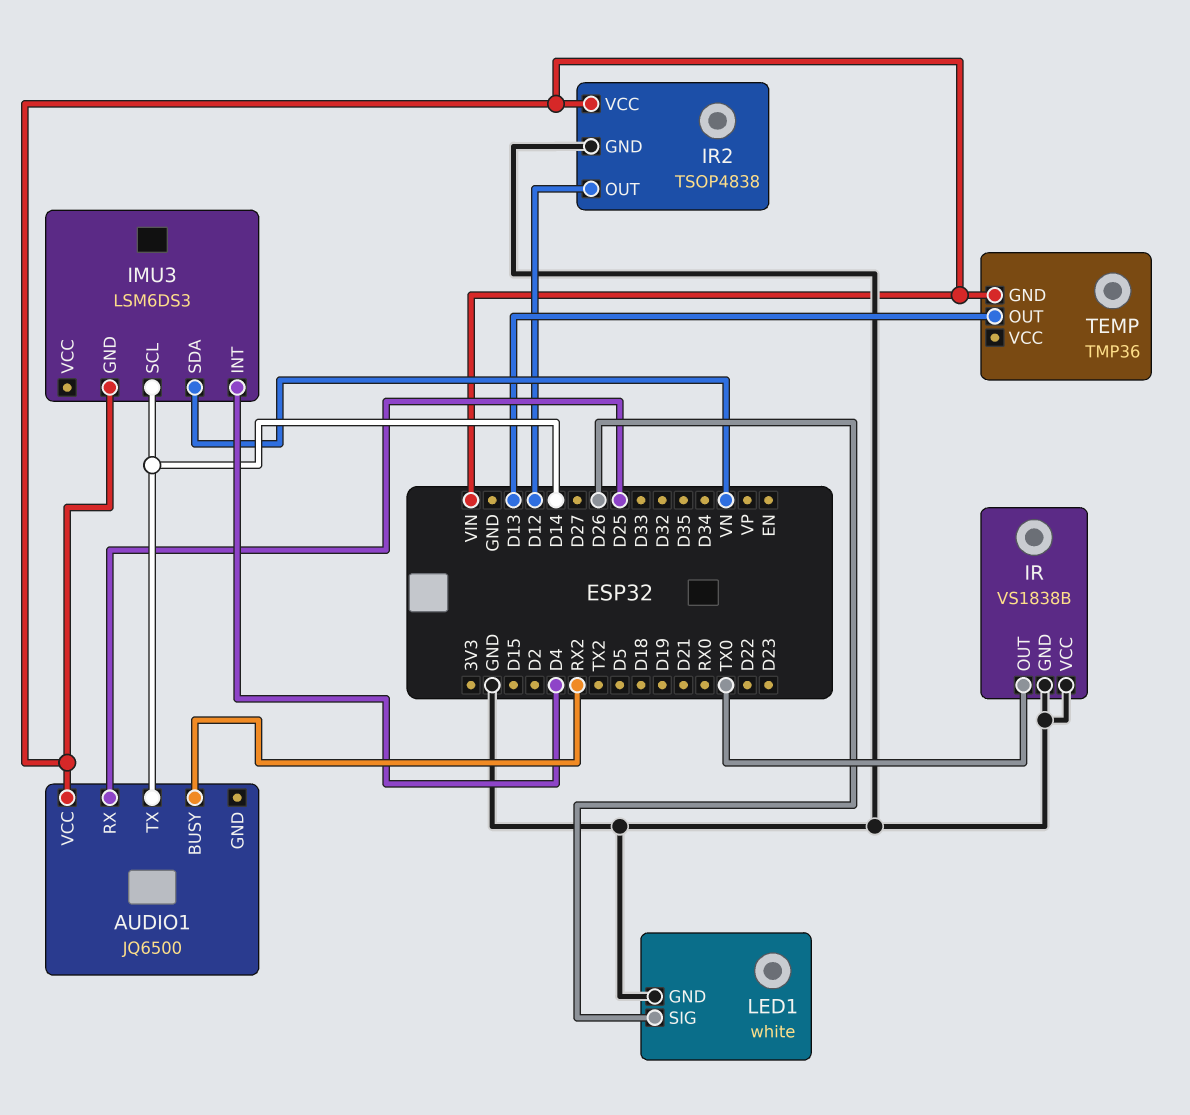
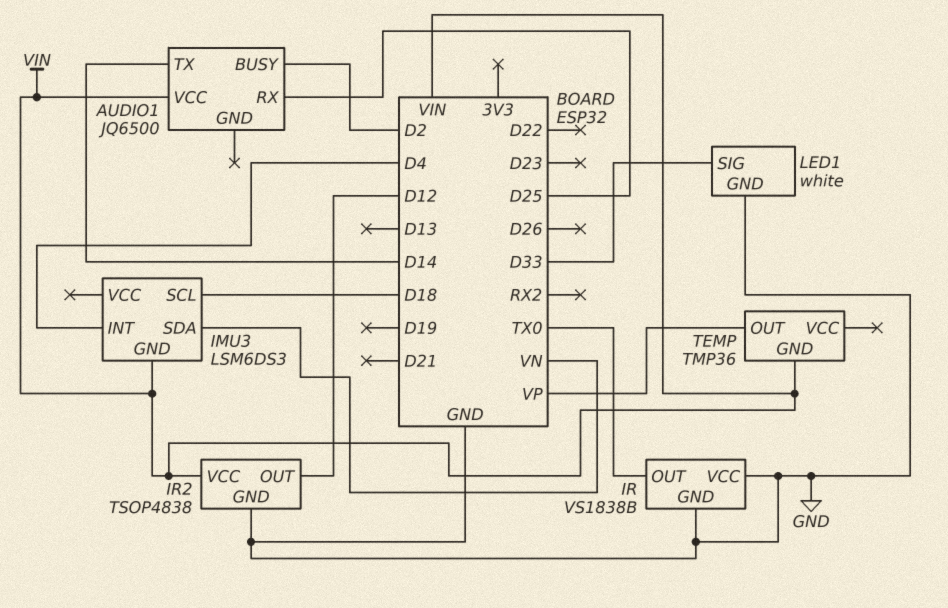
AUDIO1 pin BUSY: RX2 -> D2
IMU3 pin SCL: D14 -> D18
LED1 pin SIG: D26 -> D33
TEMP pin OUT: D13 -> VP

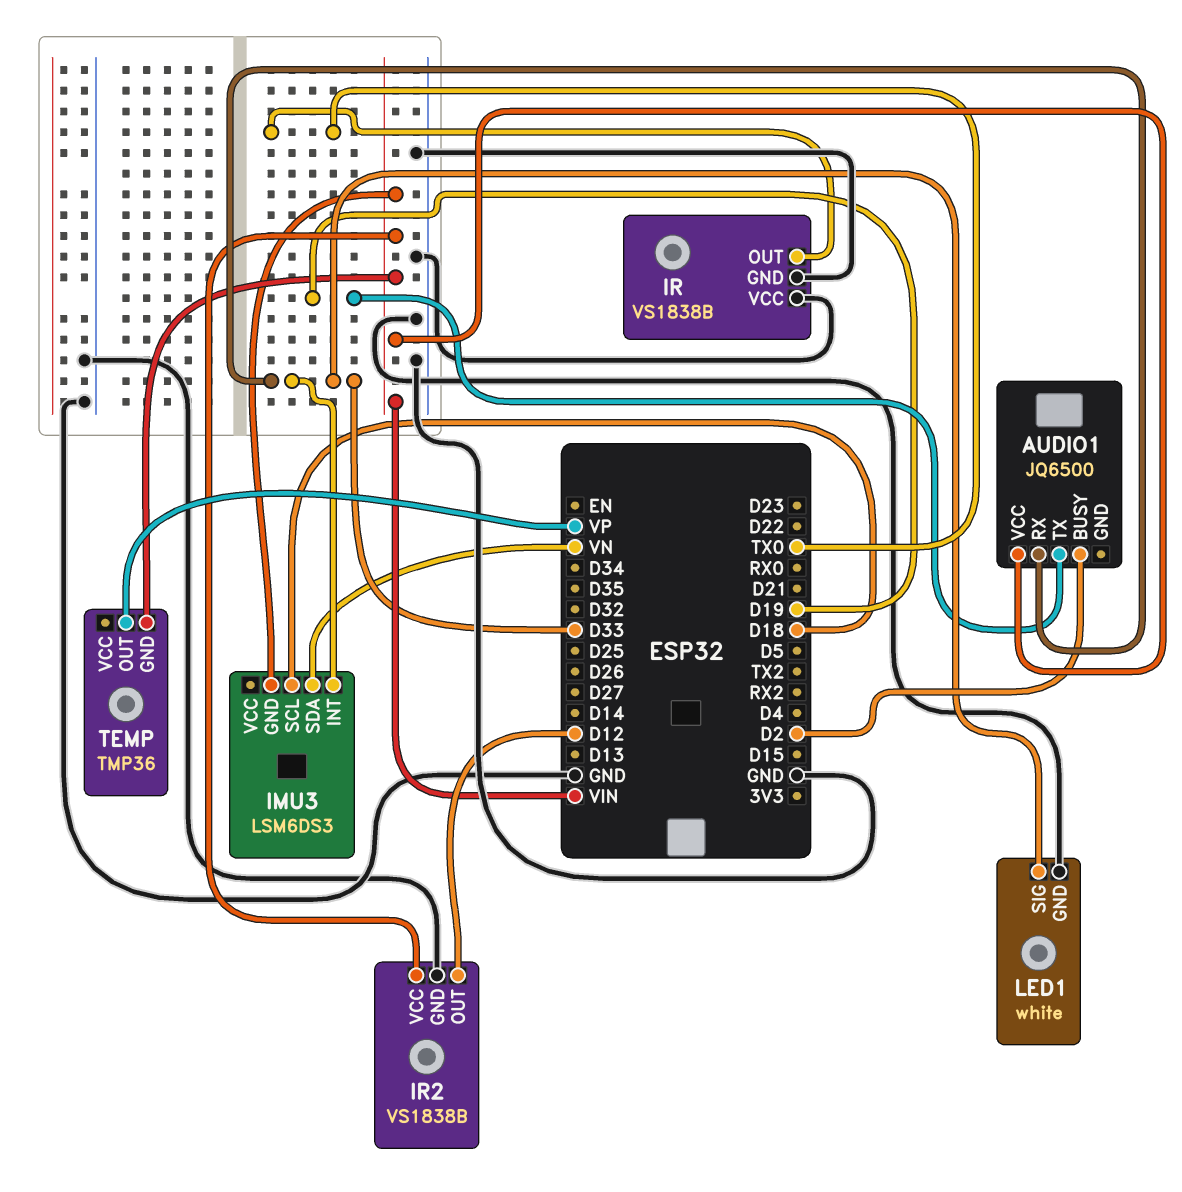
AUDIO1 pin RX: D25 -> D33
AUDIO1 pin TX: D14 -> D19
IMU3 pin INT: D4 -> D33
IR2: TSOP4838 -> VS1838B

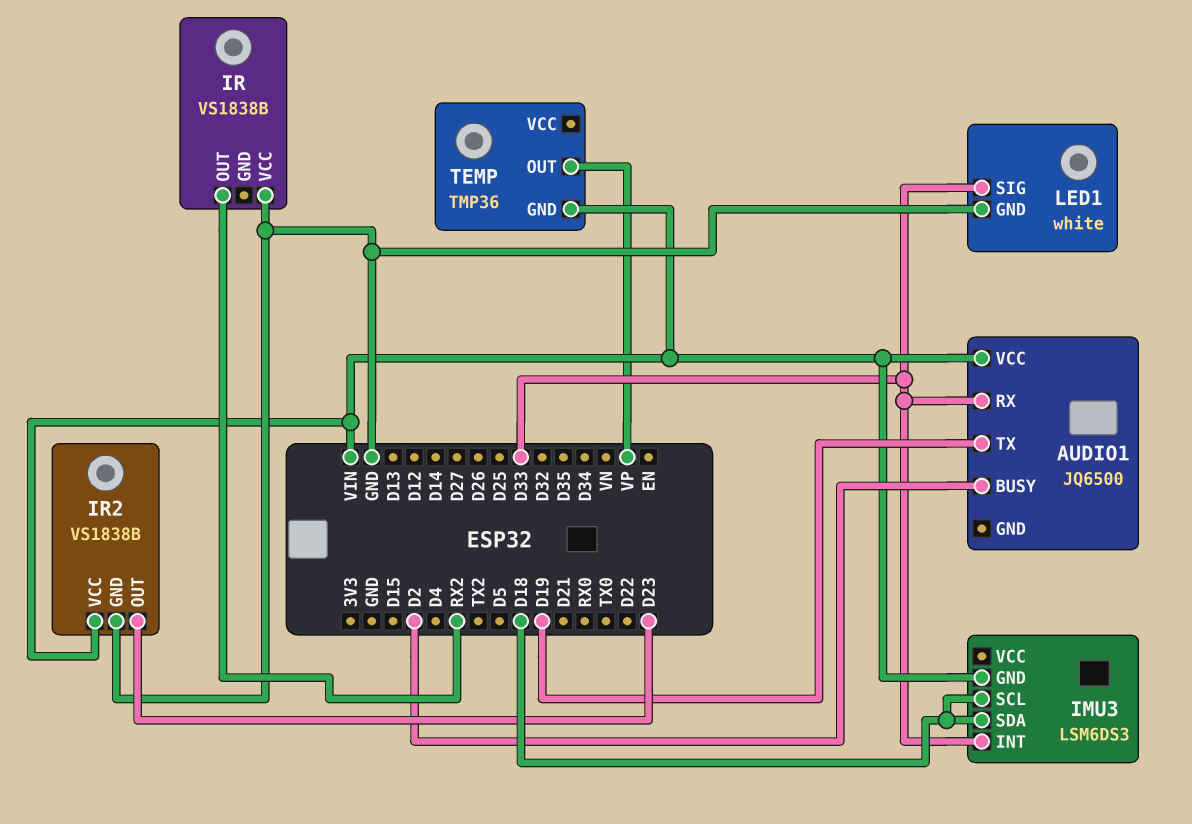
IMU3 pin SDA: VN -> D18
IR pin GND: GND -> none
IR pin OUT: TX0 -> RX2
IR2 pin OUT: D12 -> D23

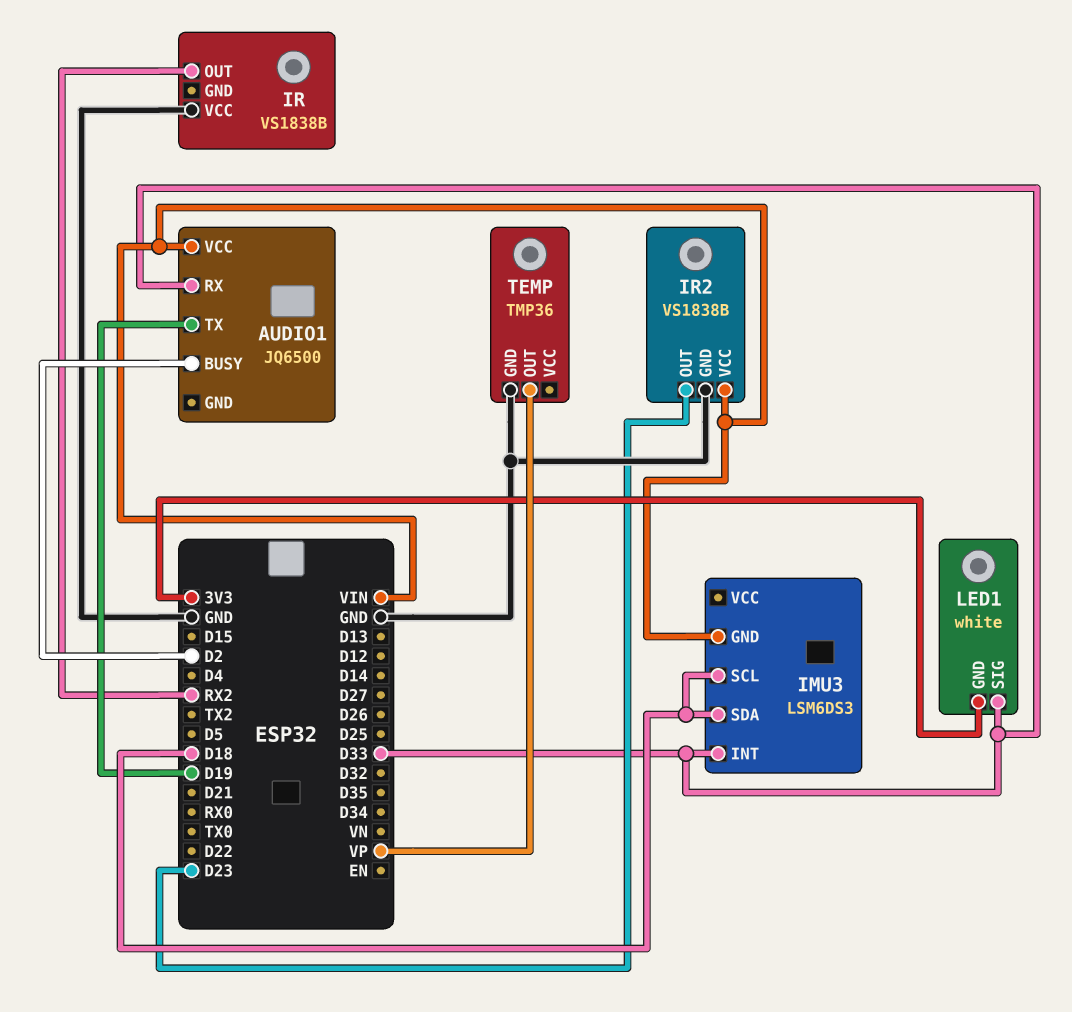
LED1 pin GND: GND -> 3V3
TEMP pin GND: VIN -> GND

